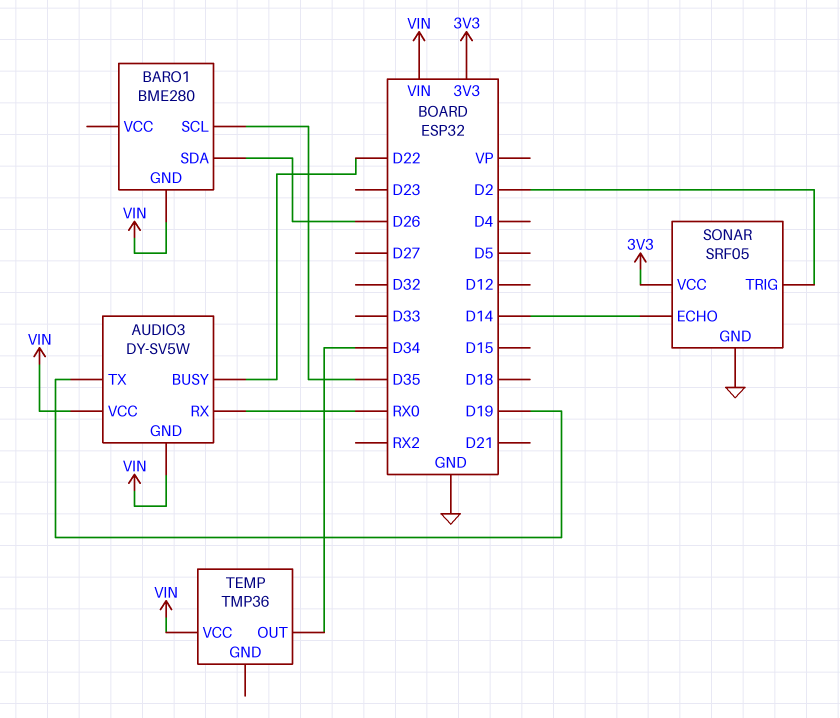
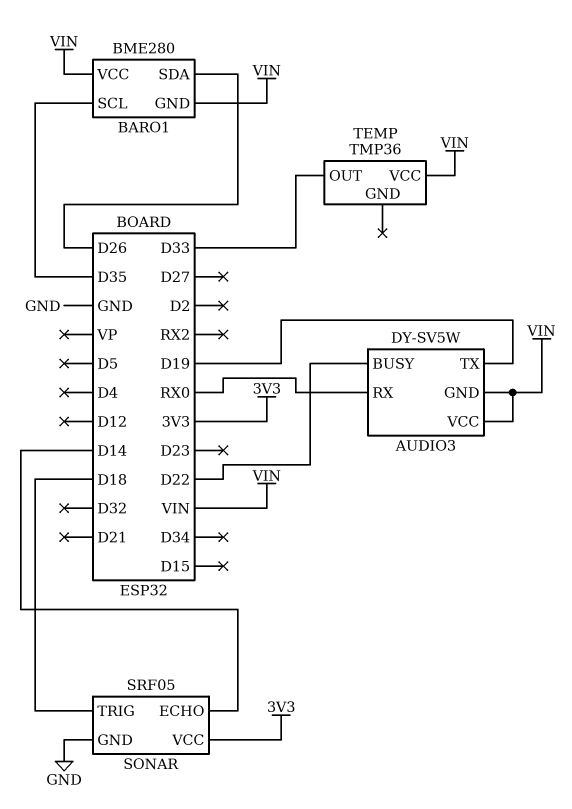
BARO1 pin VCC: none -> VIN
SONAR pin TRIG: D2 -> D18
TEMP pin OUT: D34 -> D33

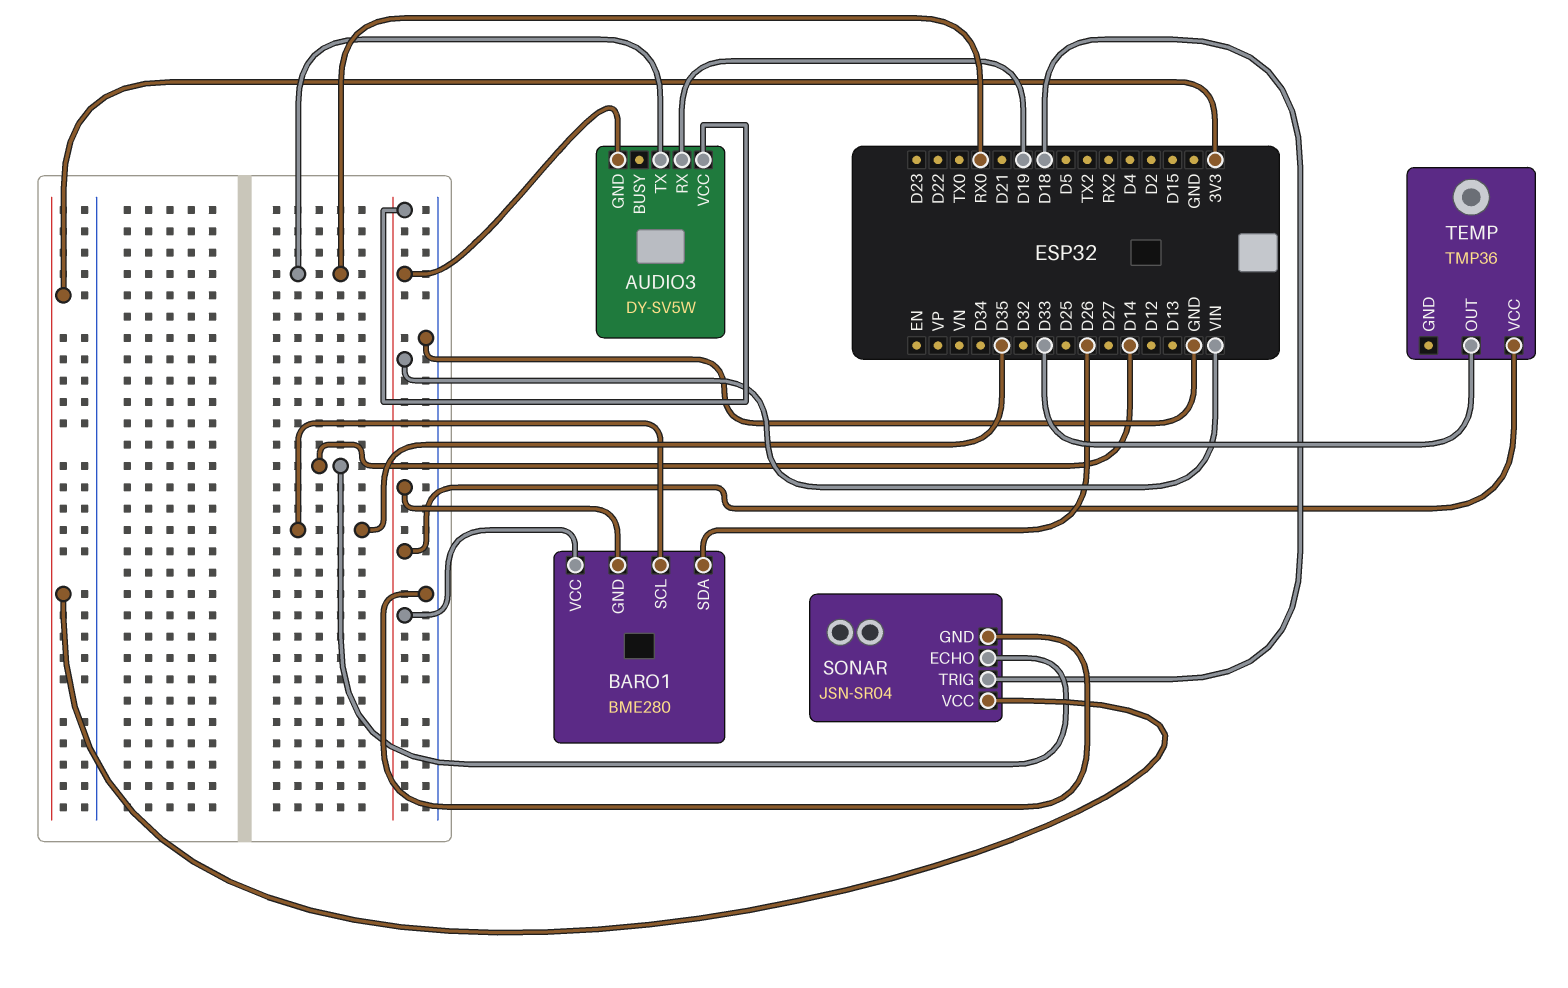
AUDIO3 pin BUSY: D22 -> none
AUDIO3 pin RX: RX0 -> D19
AUDIO3 pin TX: D19 -> RX0
SONAR: SRF05 -> JSN-SR04

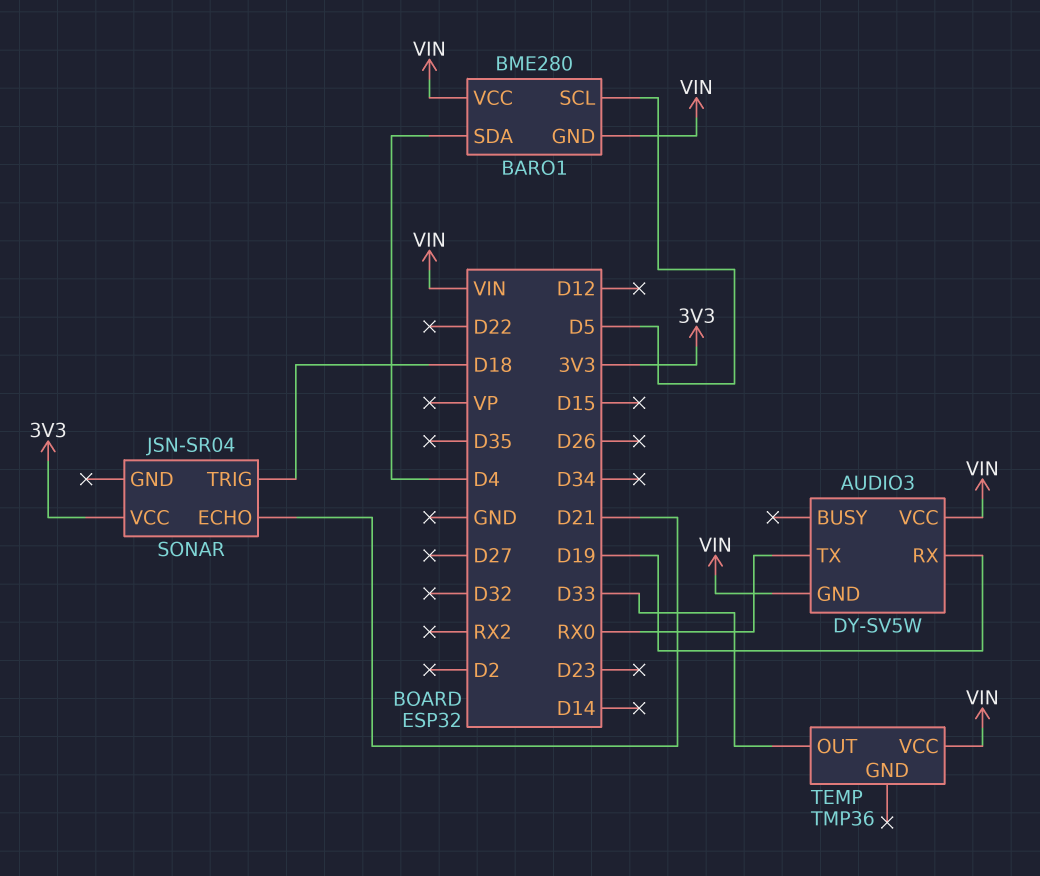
BARO1 pin SCL: D35 -> D5
BARO1 pin SDA: D26 -> D4
SONAR pin ECHO: D14 -> D21
SONAR pin GND: GND -> none

